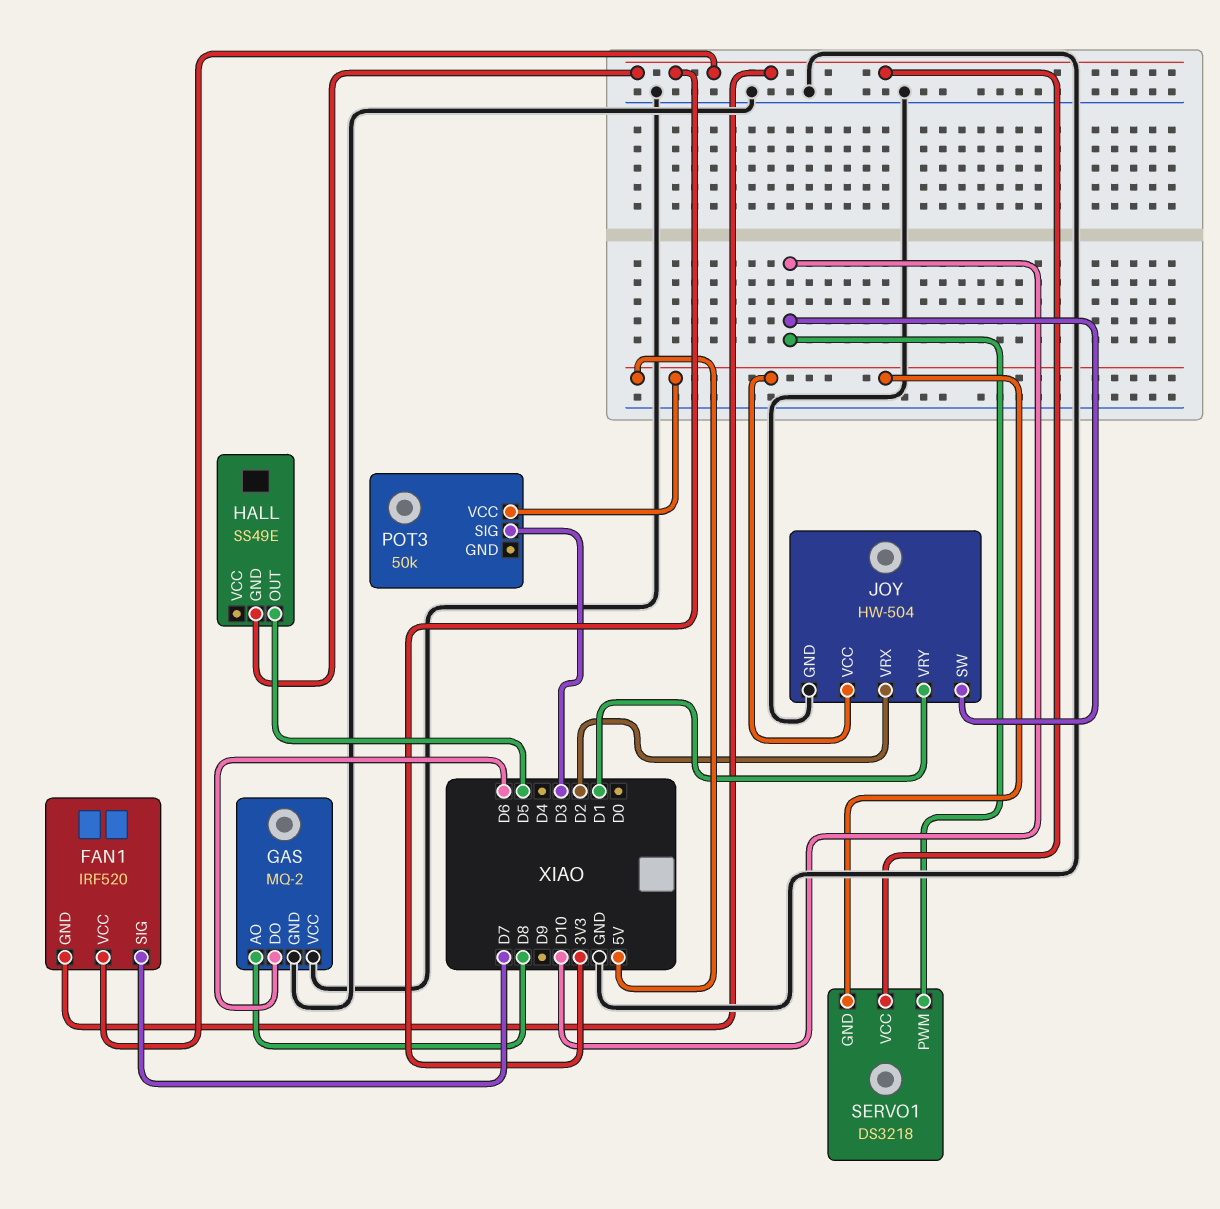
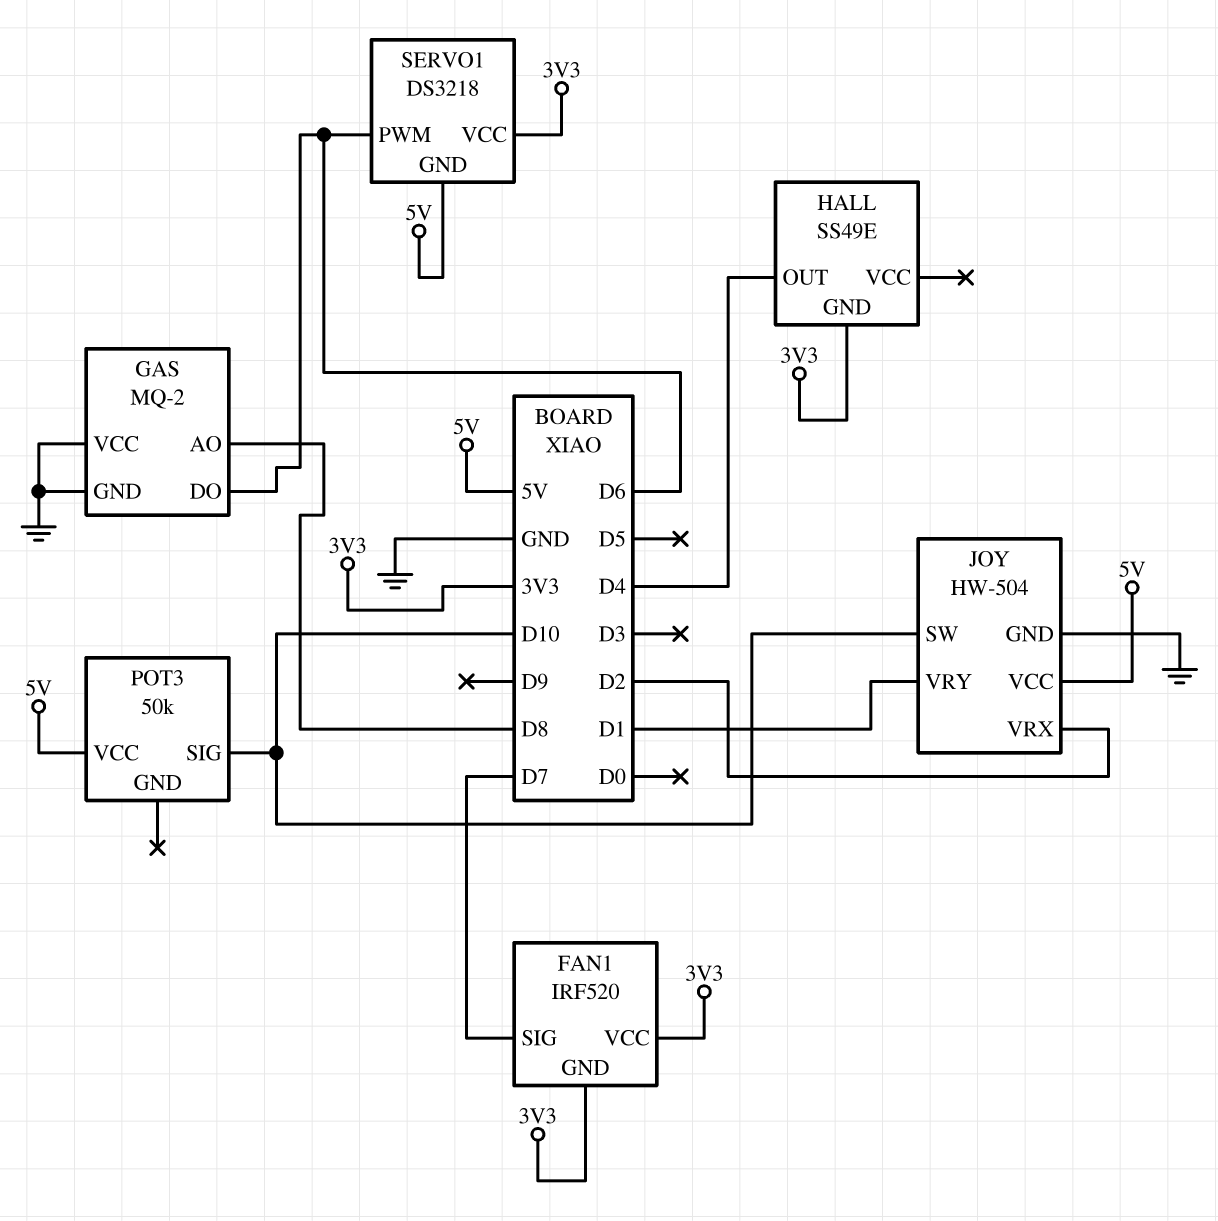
HALL pin OUT: D5 -> D4
POT3 pin SIG: D3 -> D10
SERVO1 pin PWM: D10 -> D6

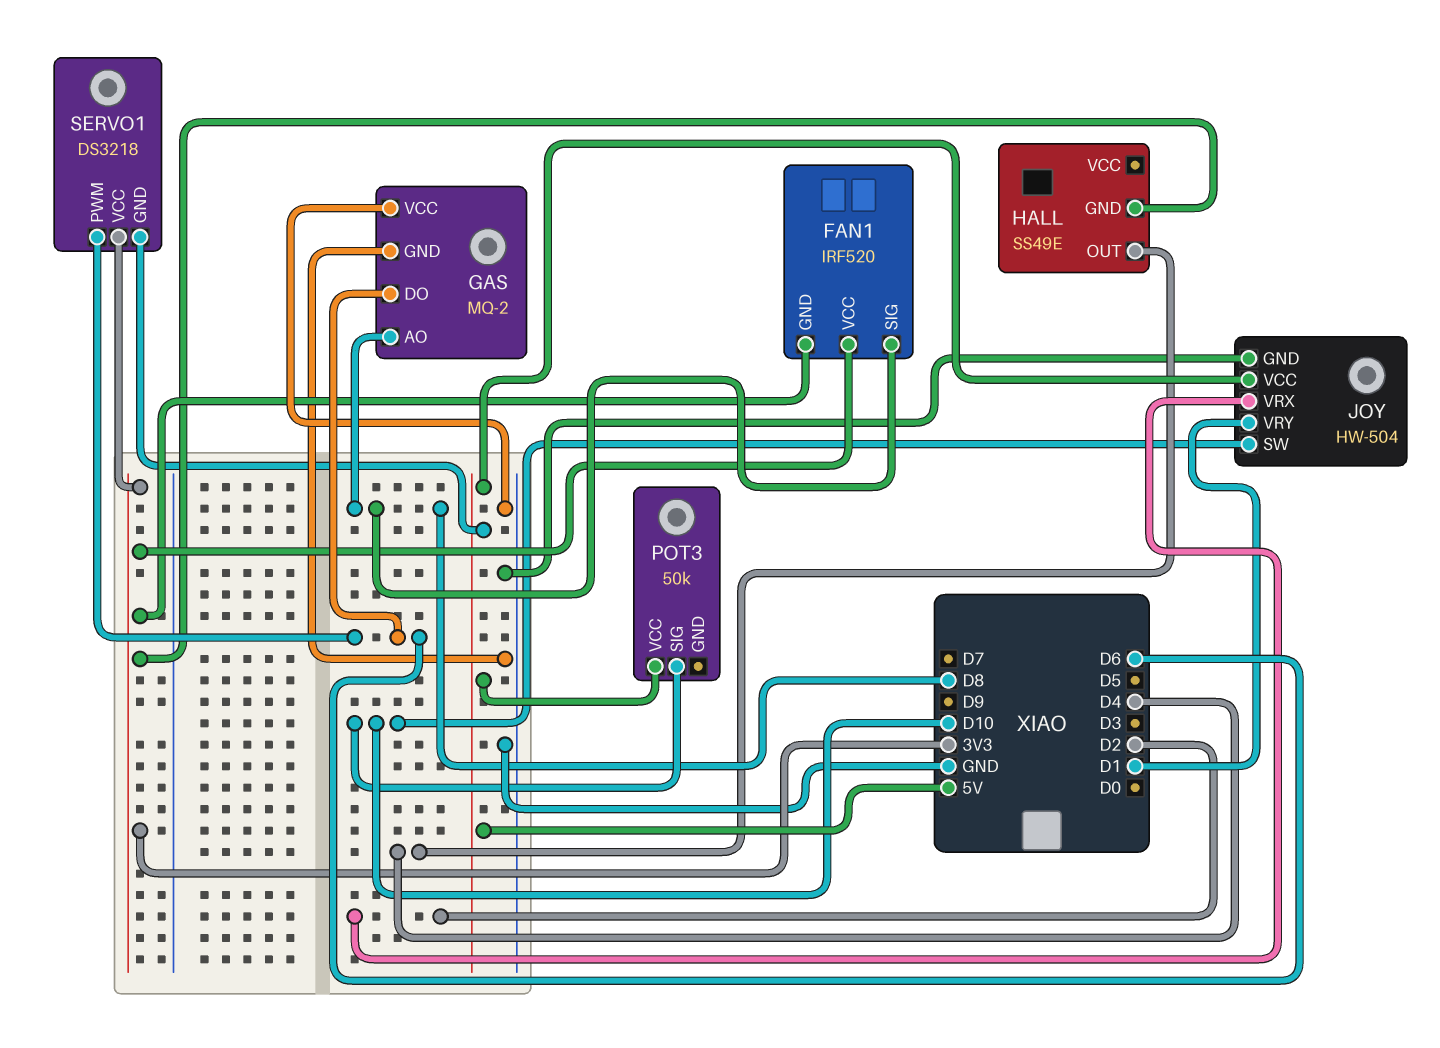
FAN1 pin SIG: D7 -> D8

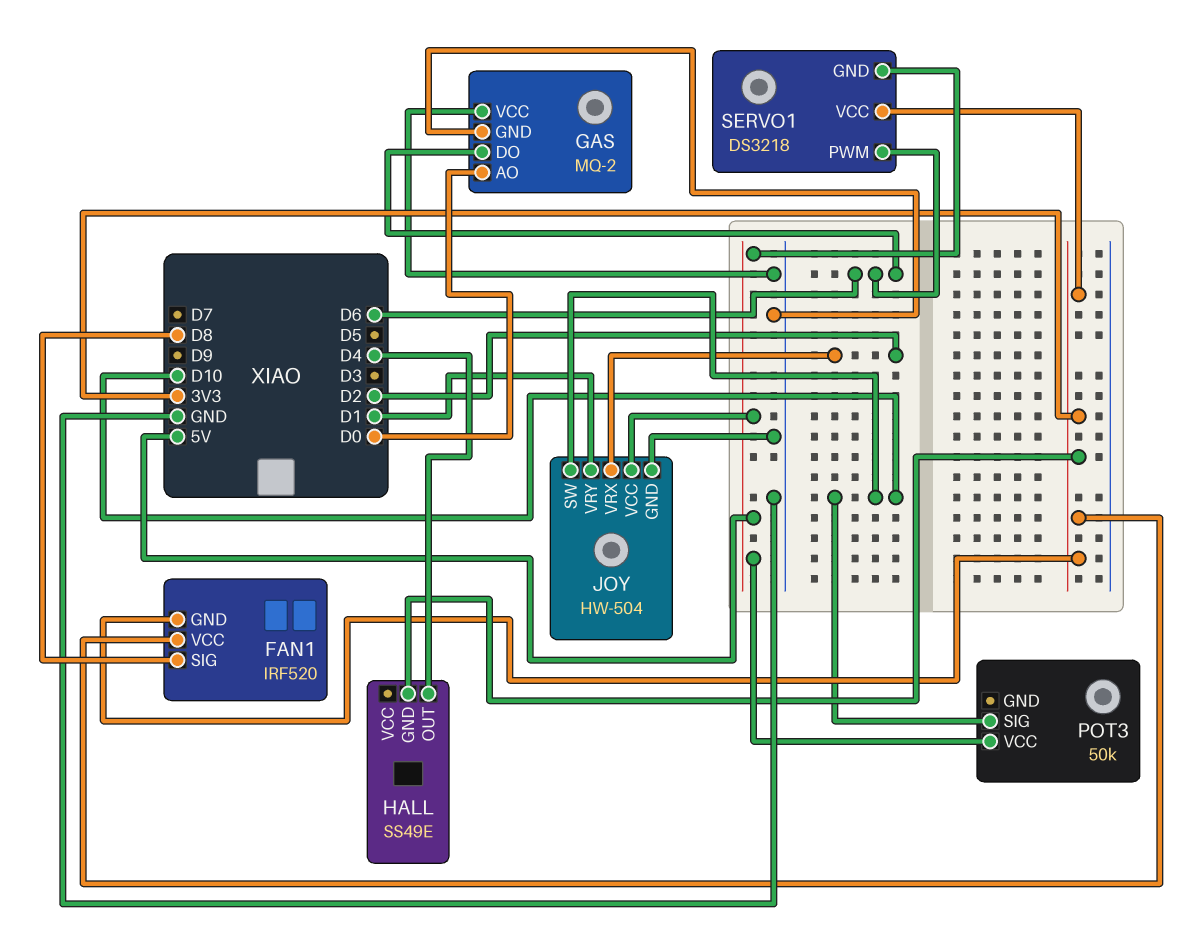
GAS pin AO: D8 -> D0

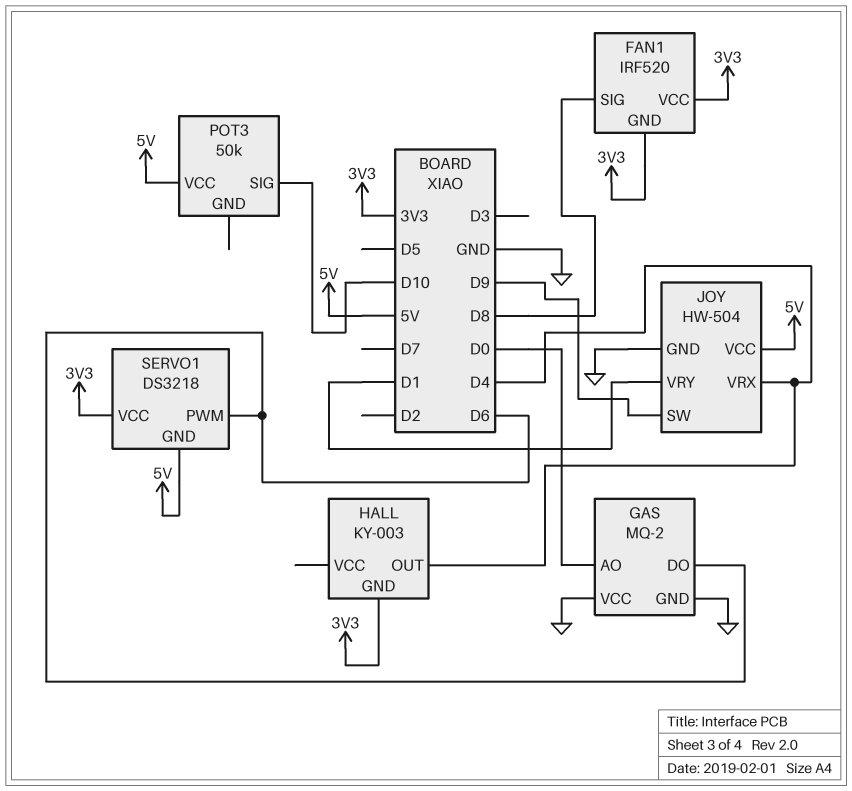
HALL: SS49E -> KY-003
JOY pin SW: D10 -> D9
JOY pin VRX: D2 -> D4

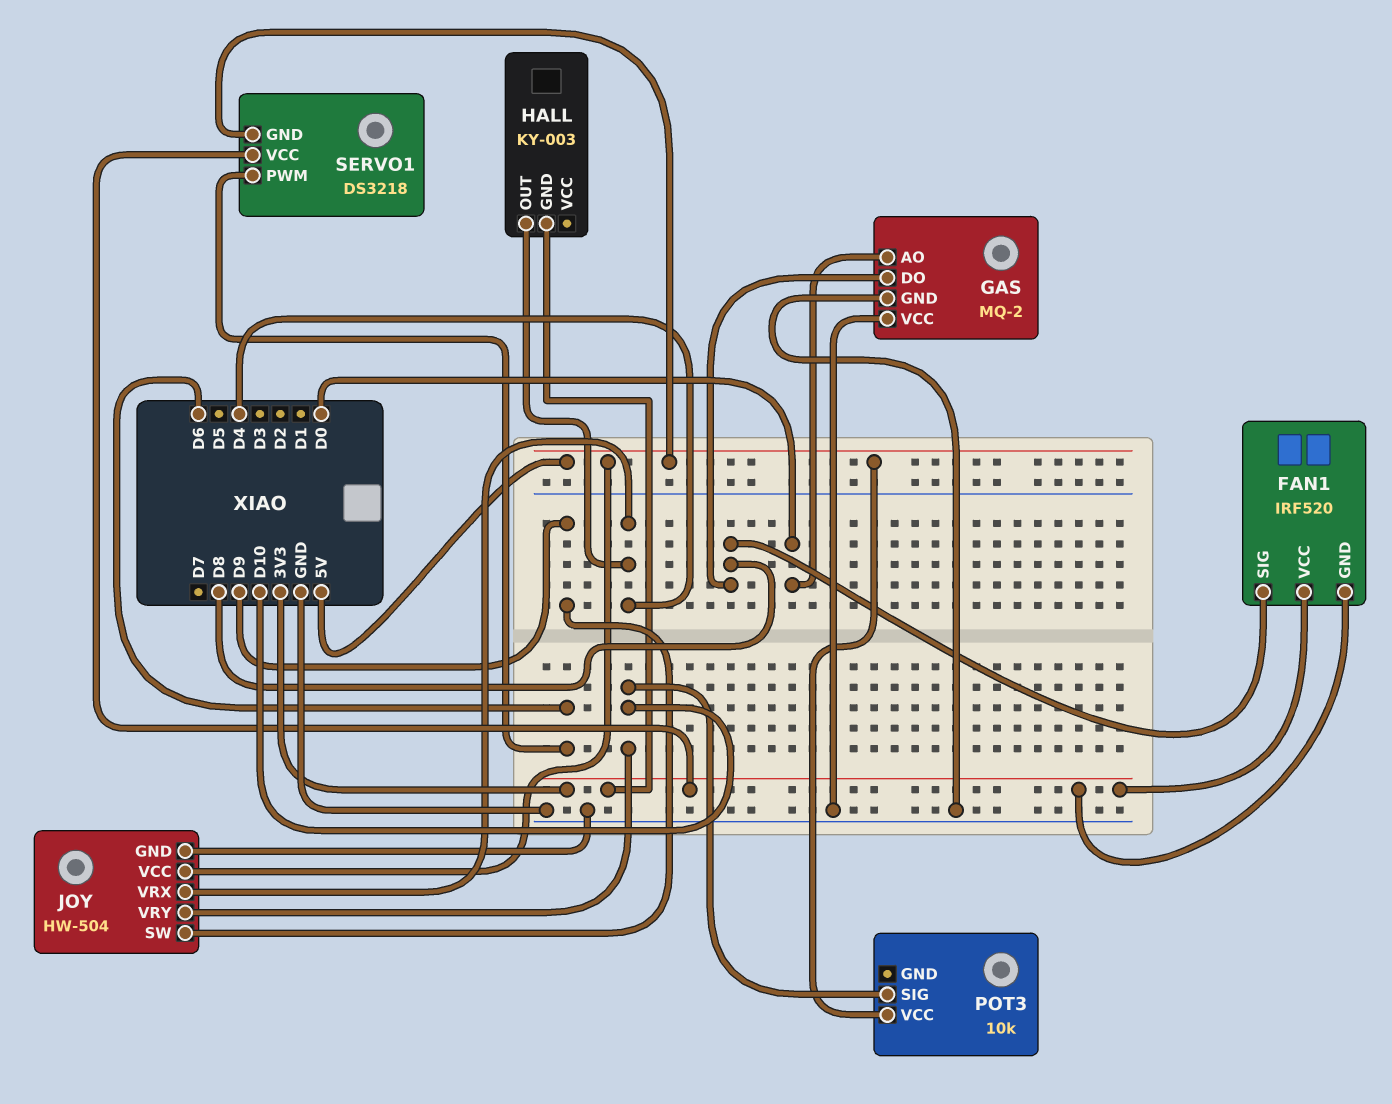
GAS pin DO: D6 -> D8
JOY pin VRY: D1 -> D10
POT3: 50k -> 10k

